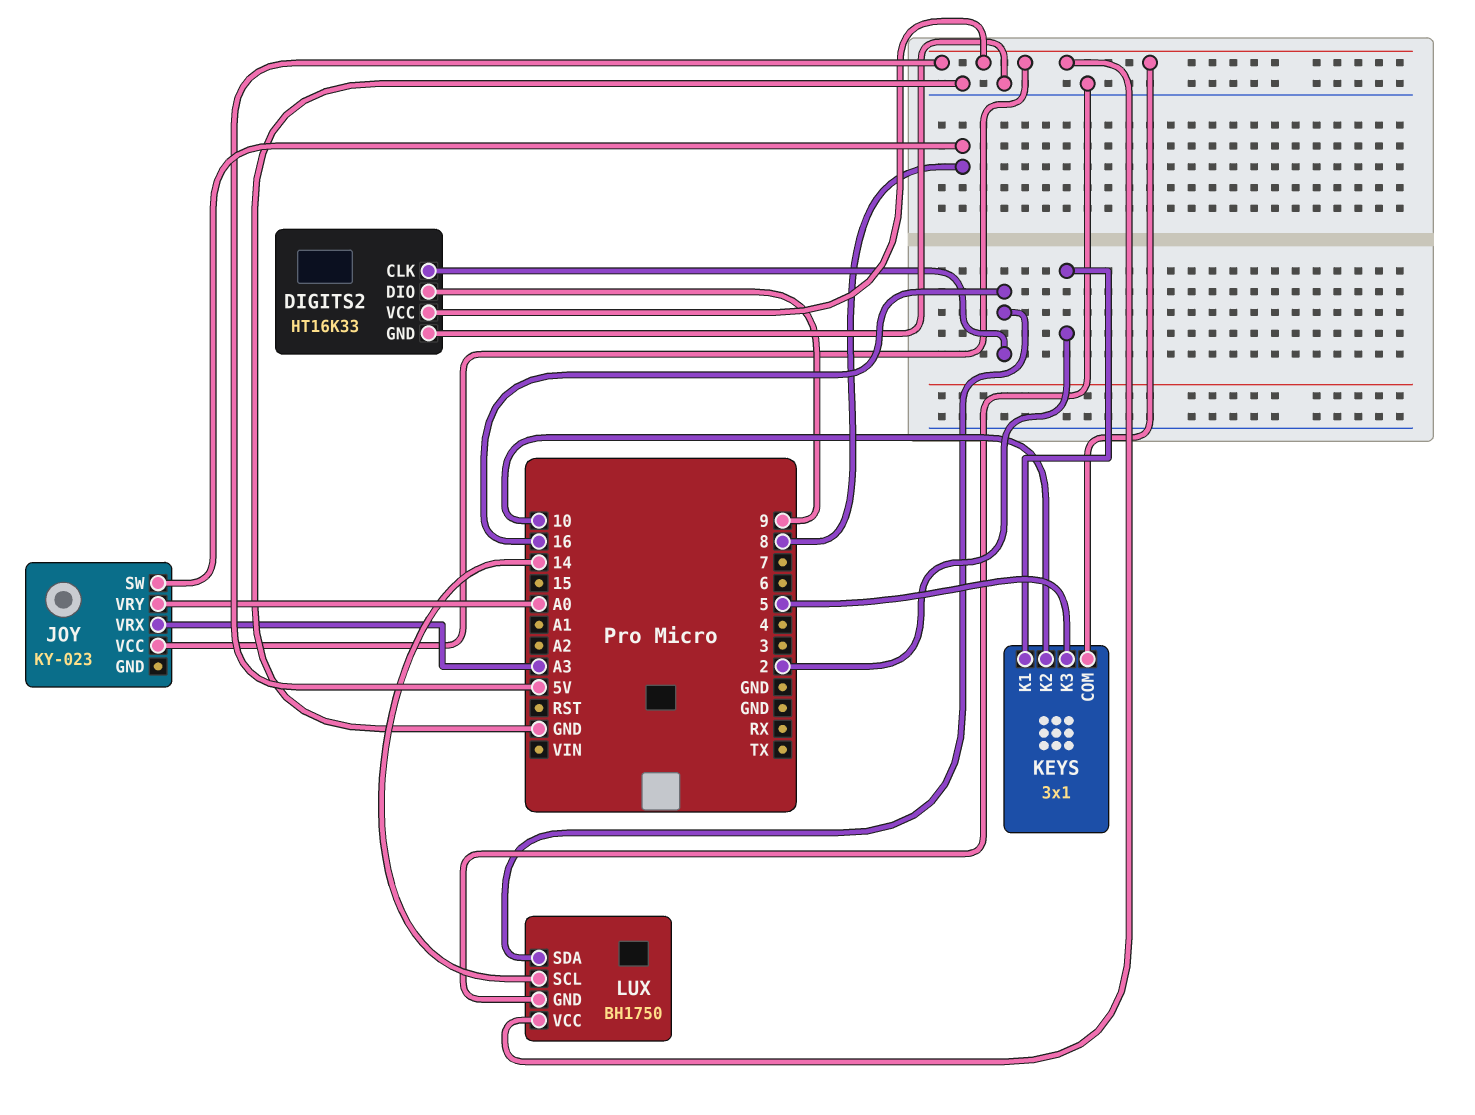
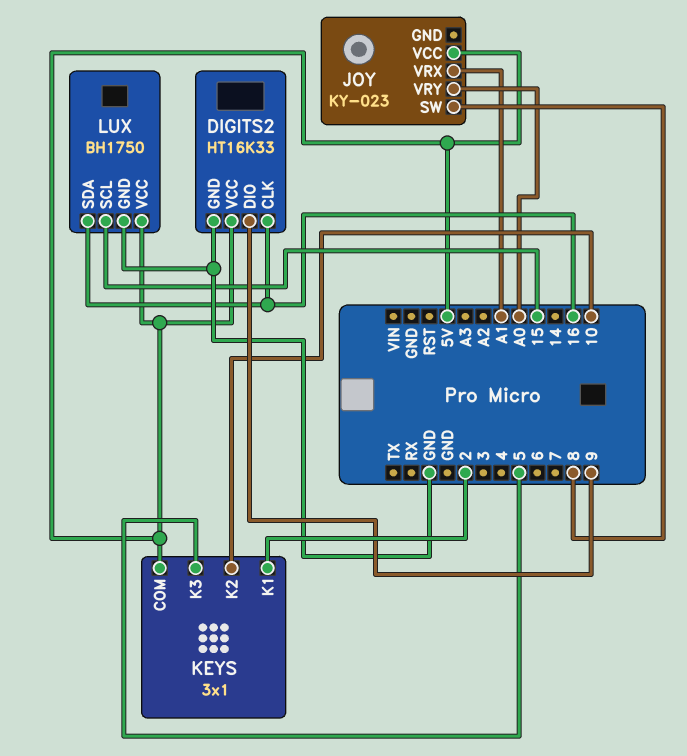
JOY pin VRX: A3 -> A1
LUX pin SCL: 14 -> 15

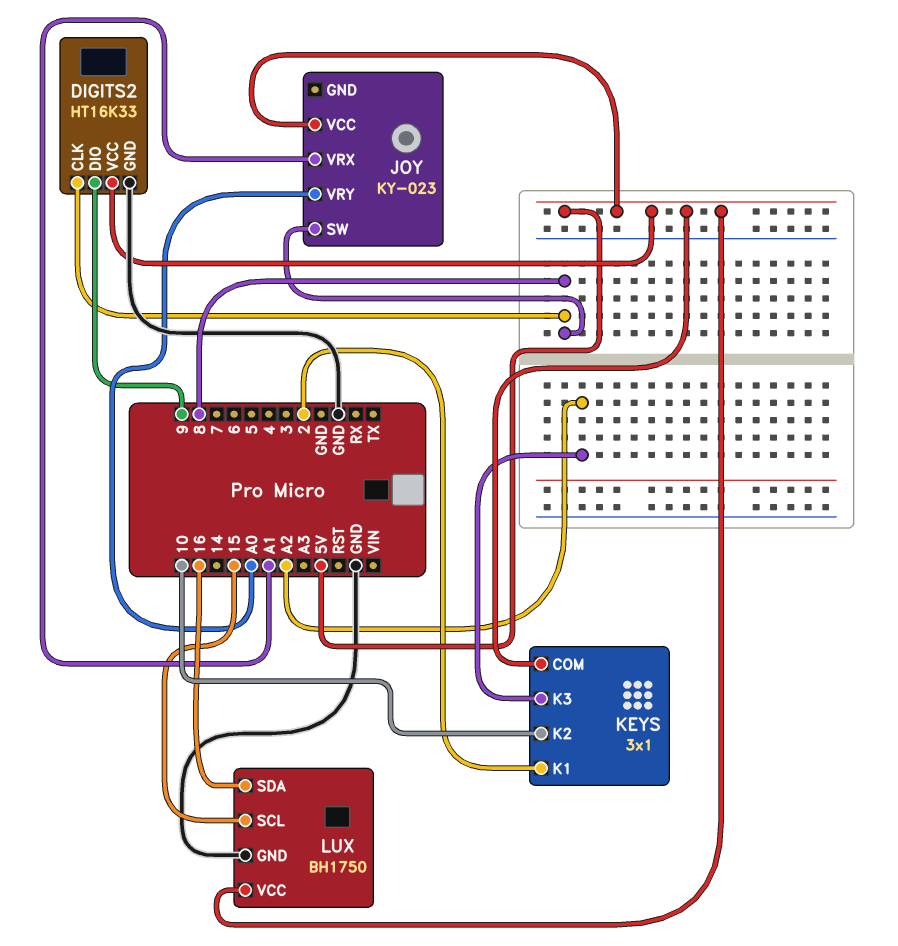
DIGITS2 pin CLK: 16 -> 8
KEYS pin K3: 5 -> A2

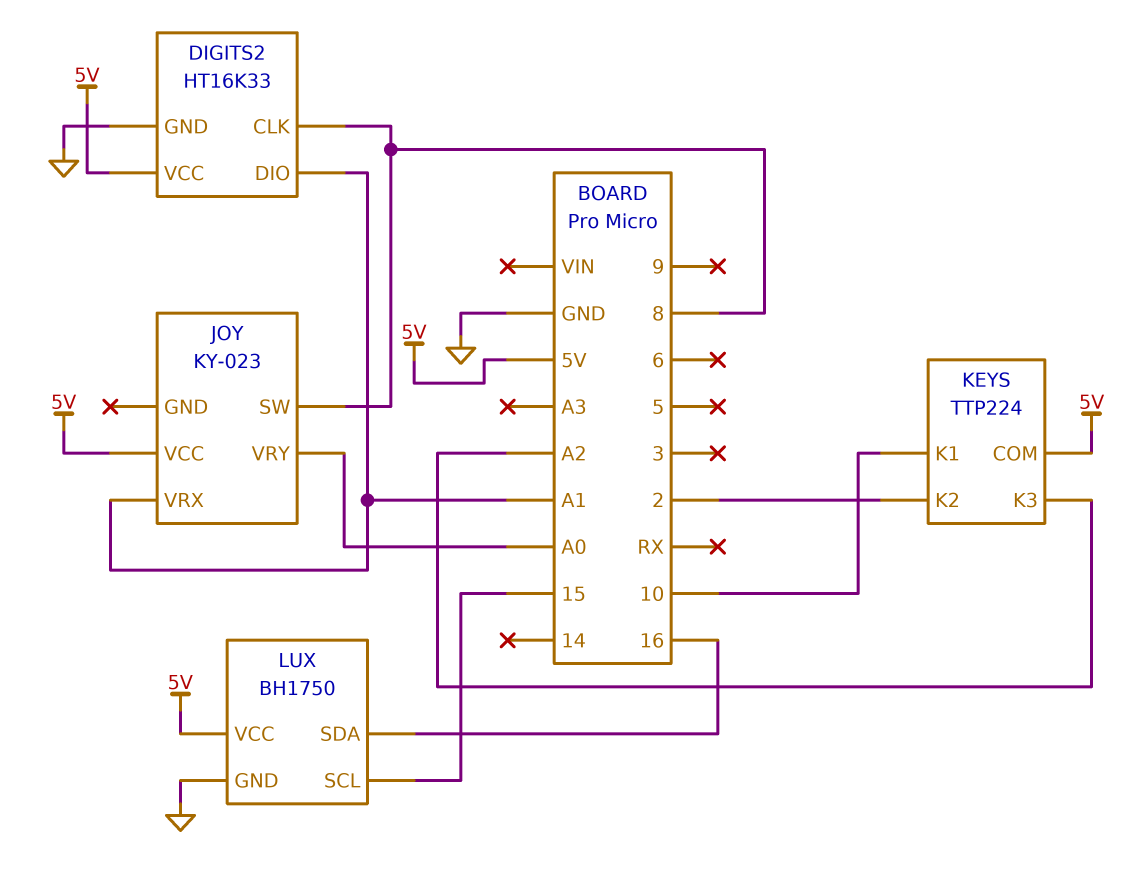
DIGITS2 pin DIO: 9 -> A1
KEYS: 3x1 -> TTP224
KEYS pin K1: 2 -> 10
KEYS pin K2: 10 -> 2

